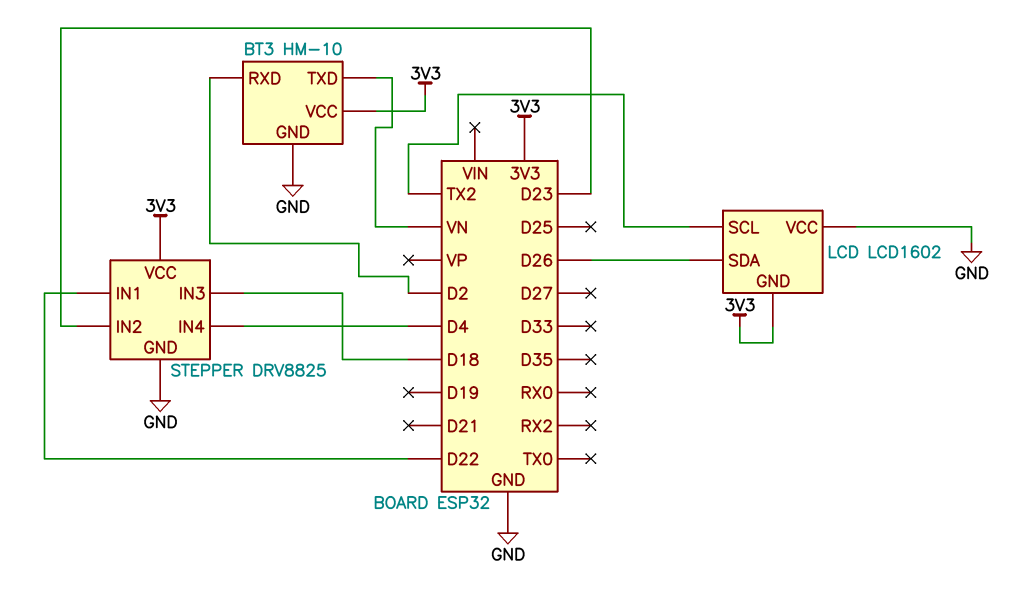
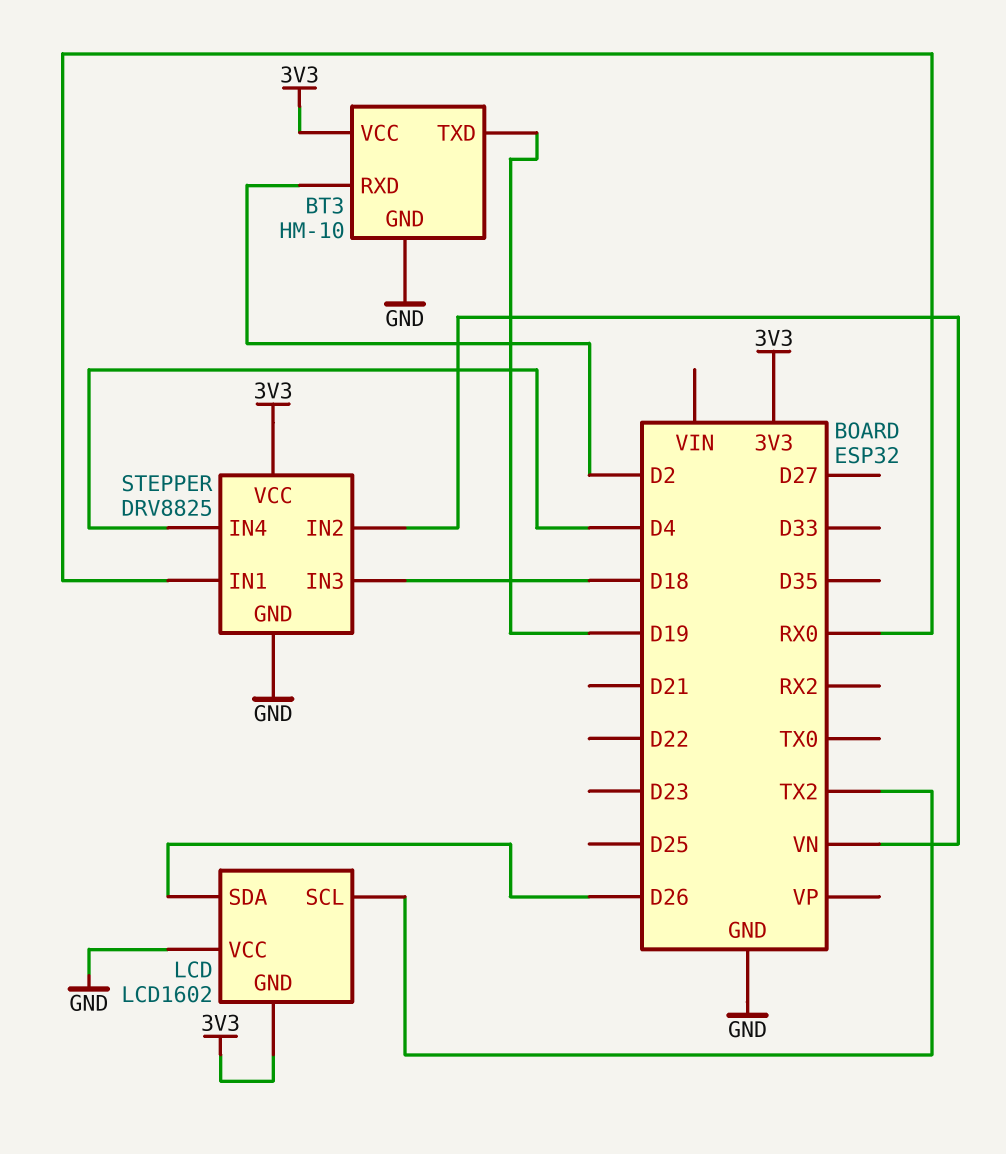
BT3 pin TXD: VN -> D19
STEPPER pin IN1: D22 -> RX0
STEPPER pin IN2: D23 -> VN

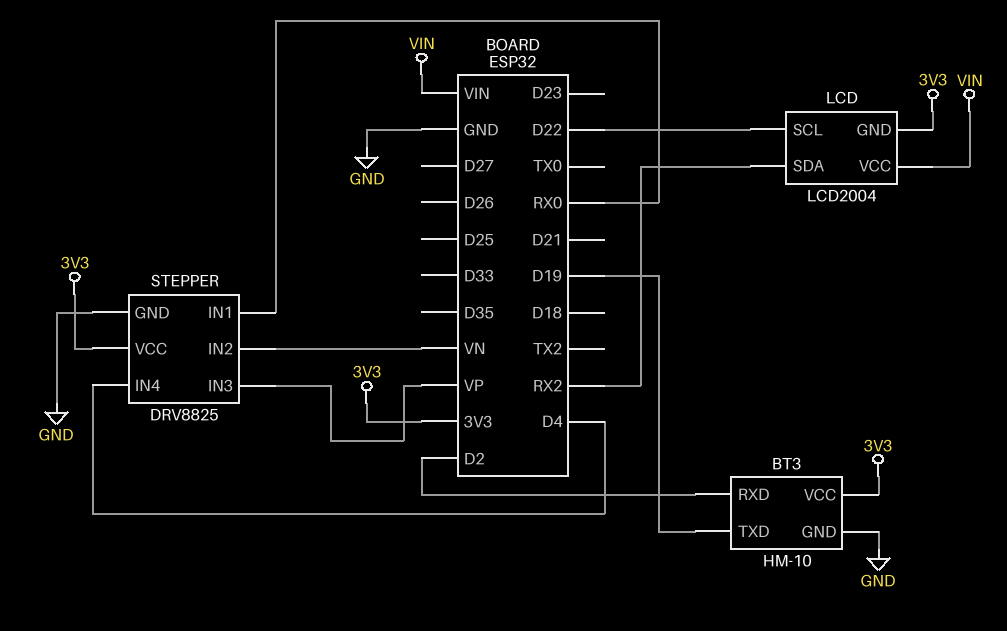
LCD: LCD1602 -> LCD2004
LCD pin SCL: TX2 -> D22
LCD pin SDA: D26 -> RX2
LCD pin VCC: GND -> VIN
STEPPER pin IN3: D18 -> VP

